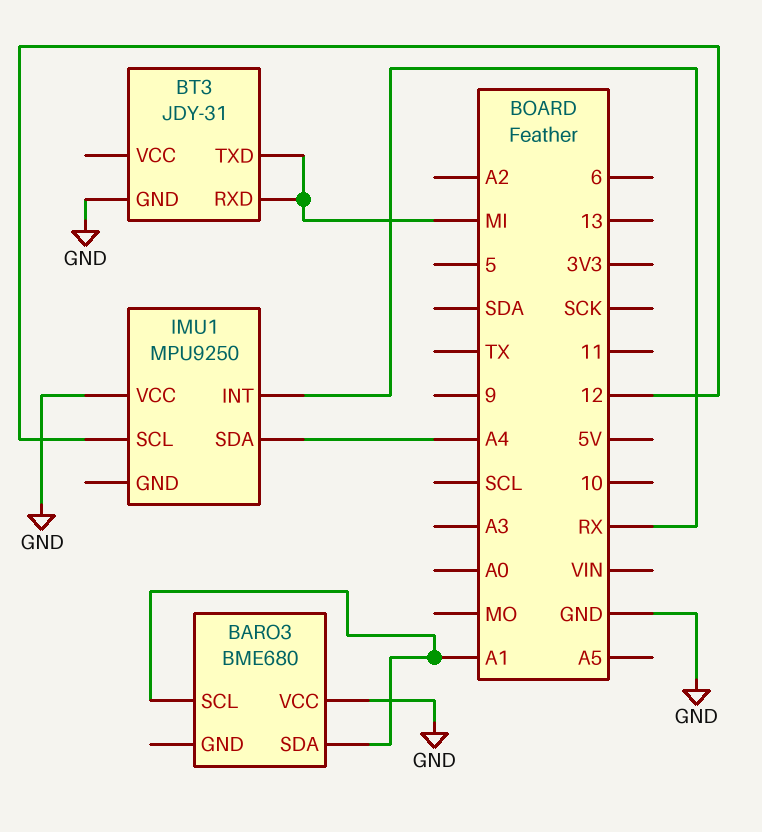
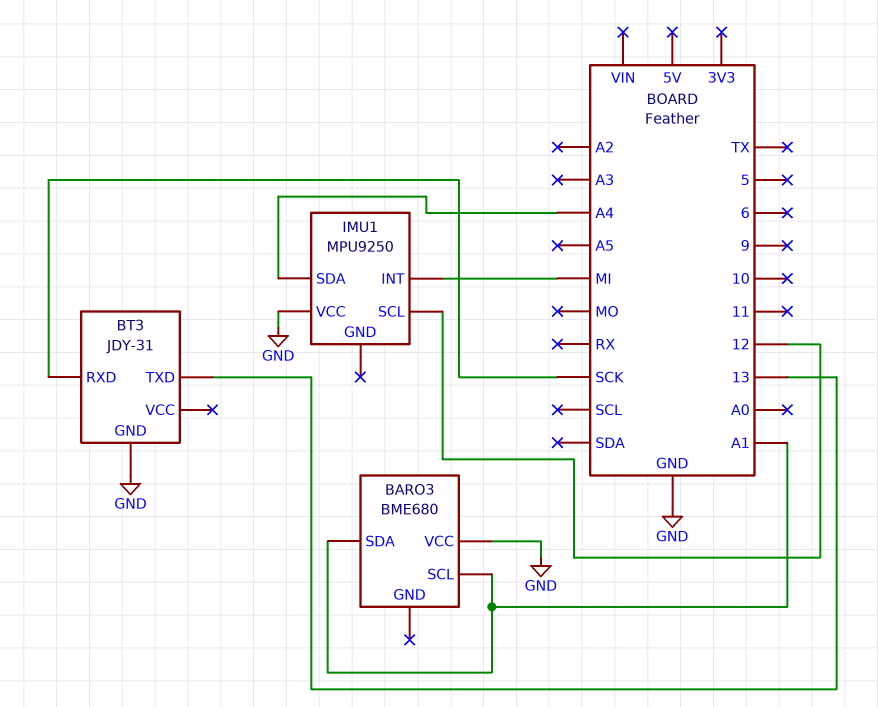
BT3 pin RXD: MI -> SCK
BT3 pin TXD: MI -> 13
IMU1 pin INT: RX -> MI

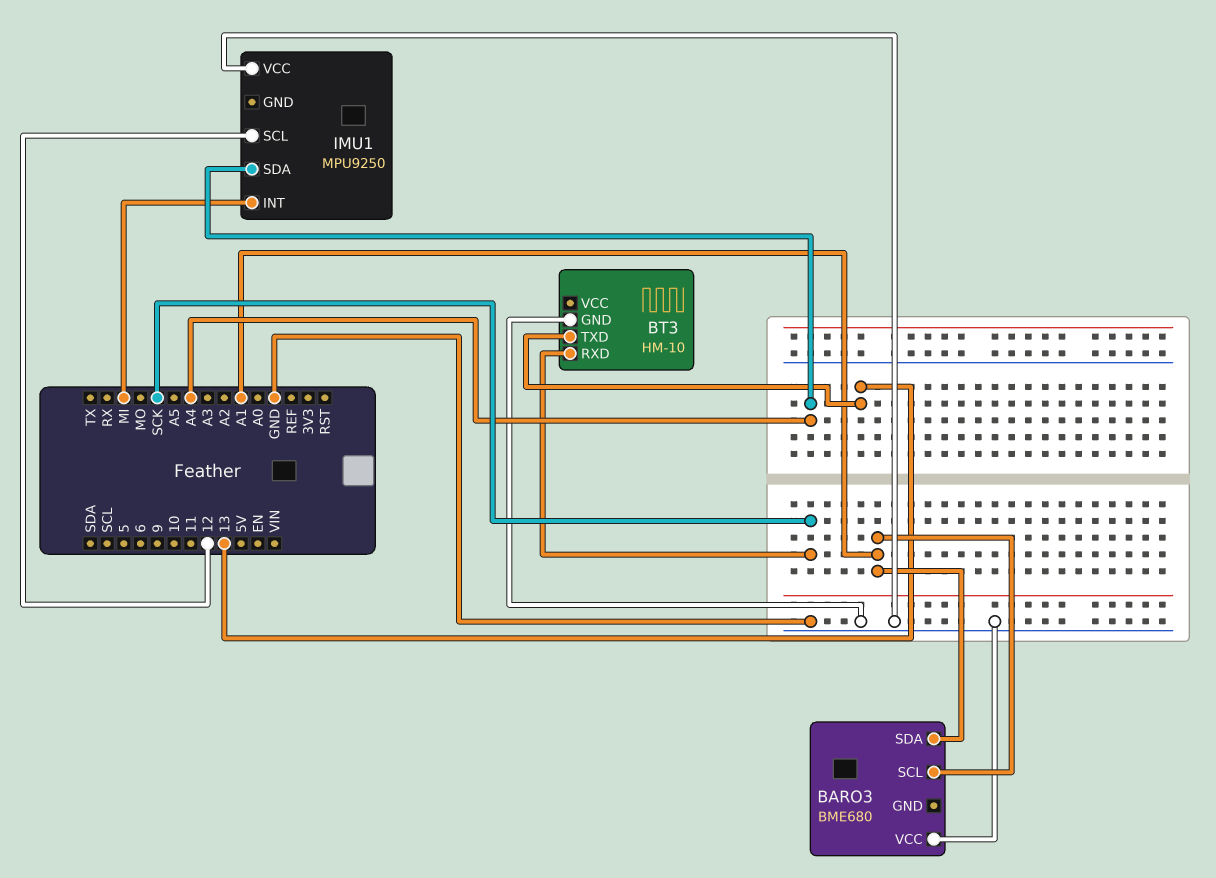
BT3: JDY-31 -> HM-10

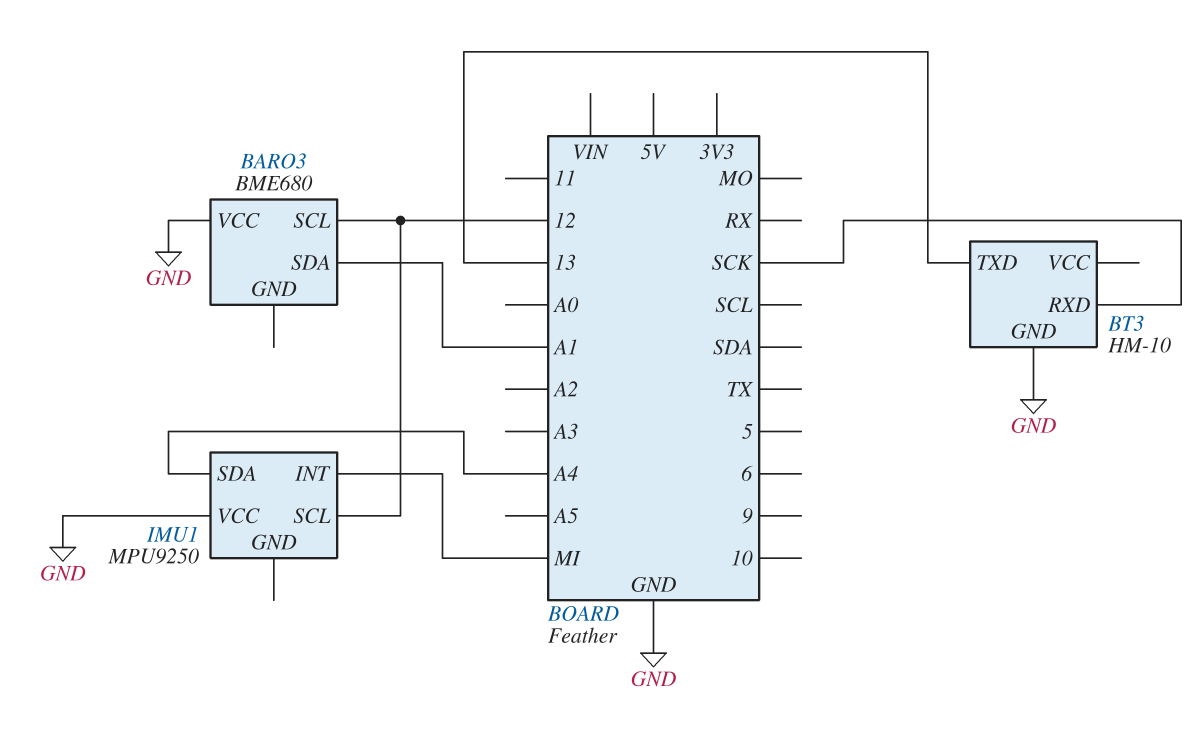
BARO3 pin SCL: A1 -> 12

